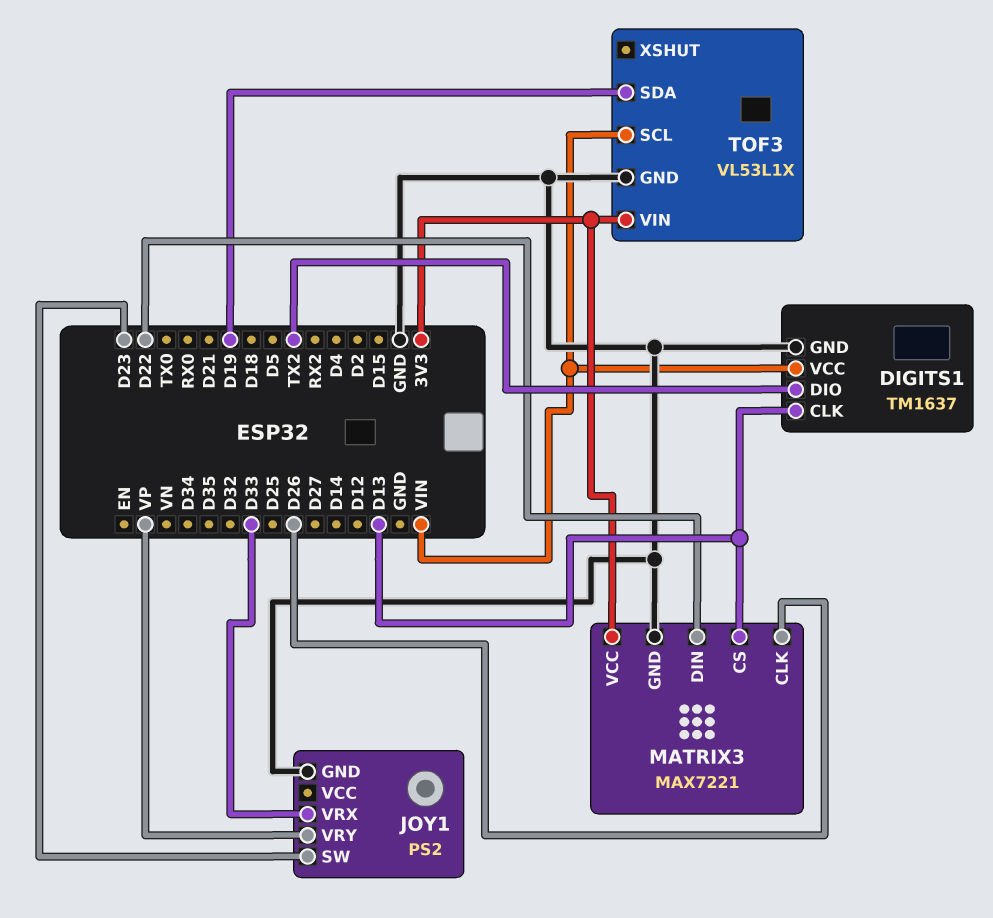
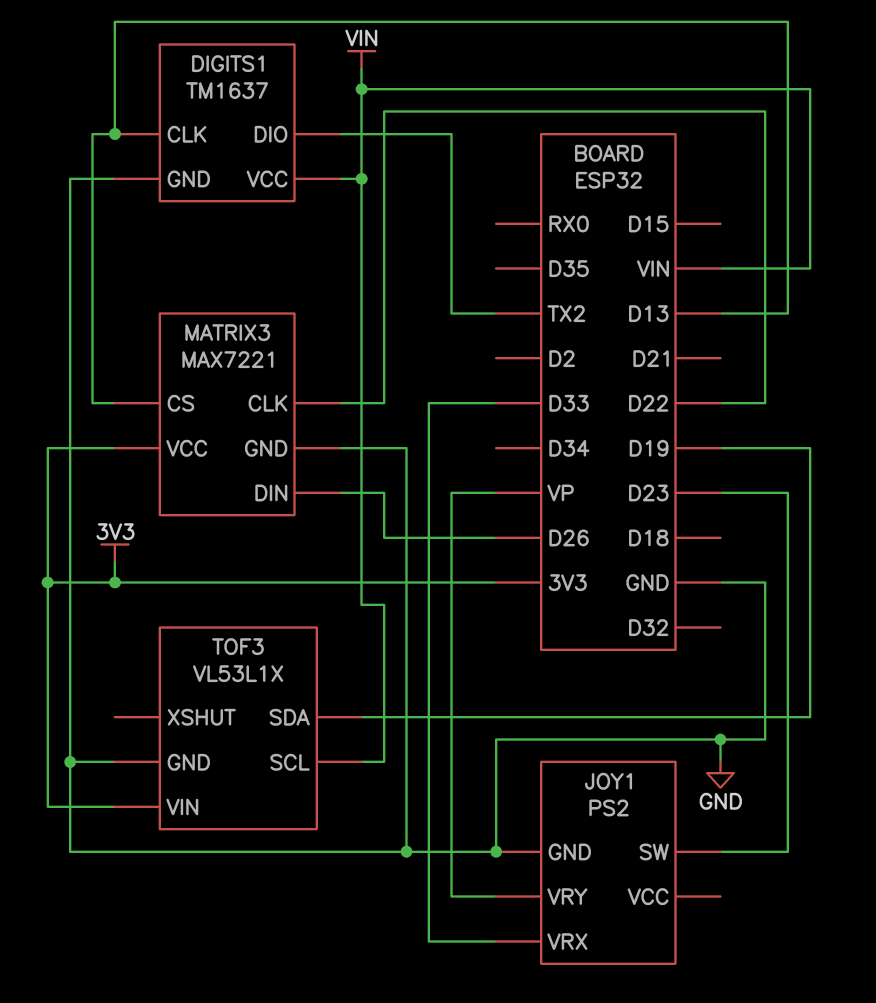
MATRIX3 pin CLK: D26 -> D22
MATRIX3 pin DIN: D22 -> D26

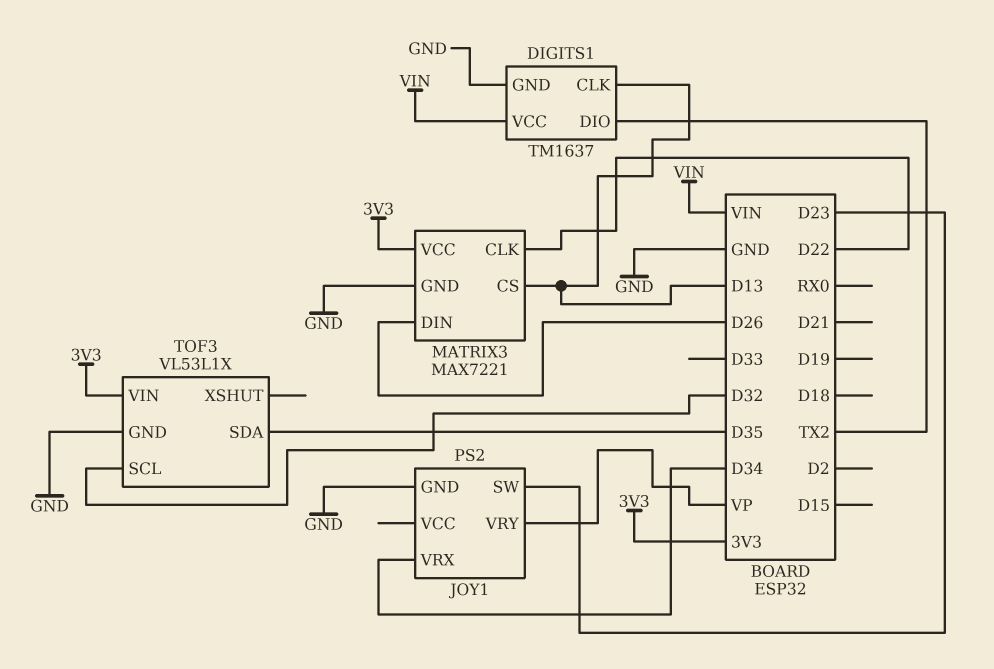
JOY1 pin VRX: D33 -> D34
TOF3 pin SCL: VIN -> D32
TOF3 pin SDA: D19 -> D35

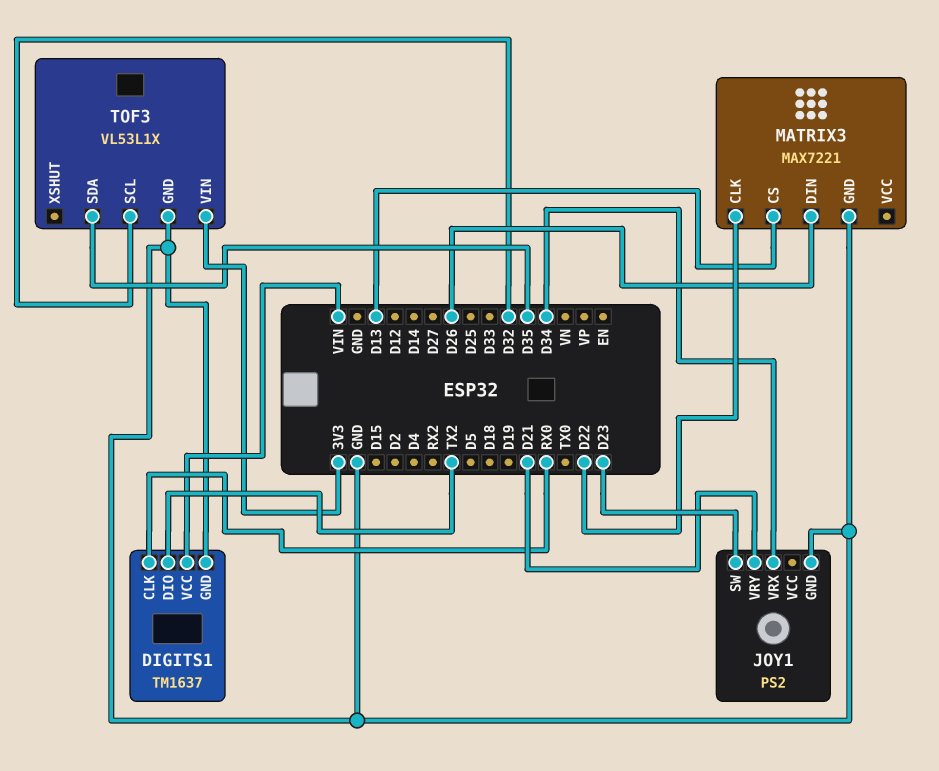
DIGITS1 pin CLK: D13 -> RX0
JOY1 pin VRY: VP -> D21
MATRIX3 pin VCC: 3V3 -> none

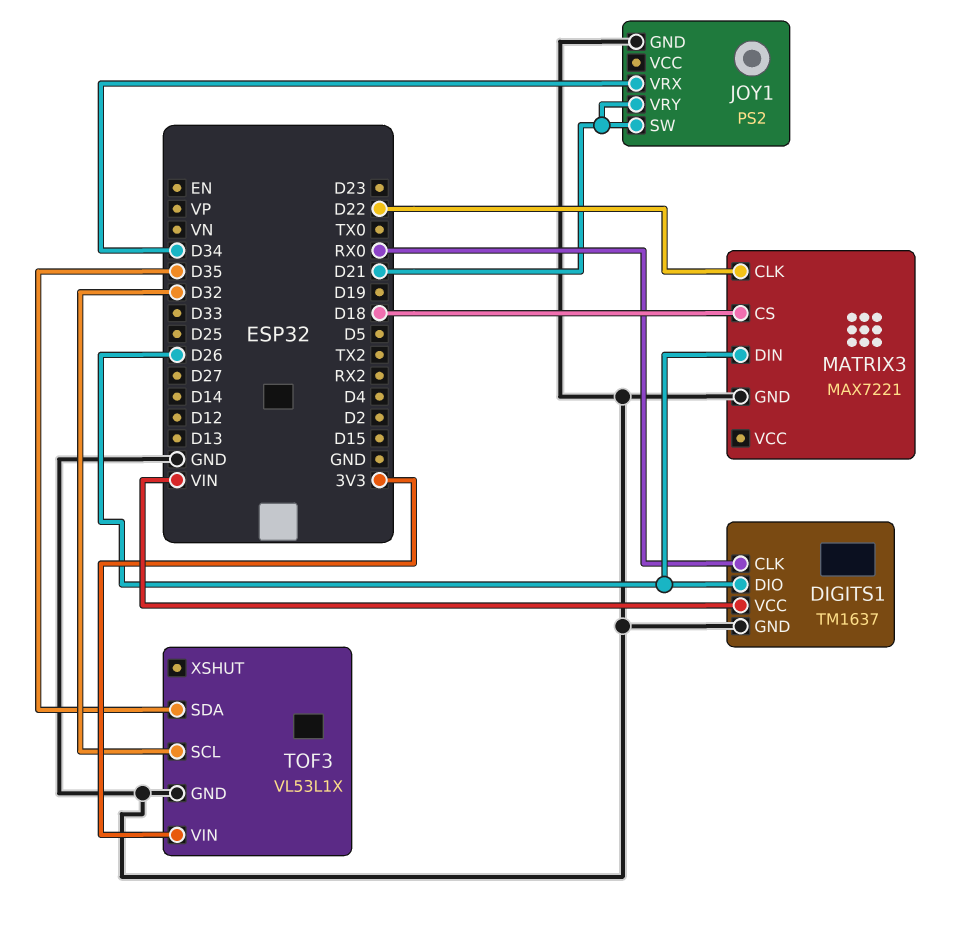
DIGITS1 pin DIO: TX2 -> D26
JOY1 pin SW: D23 -> D21
MATRIX3 pin CS: D13 -> D18

